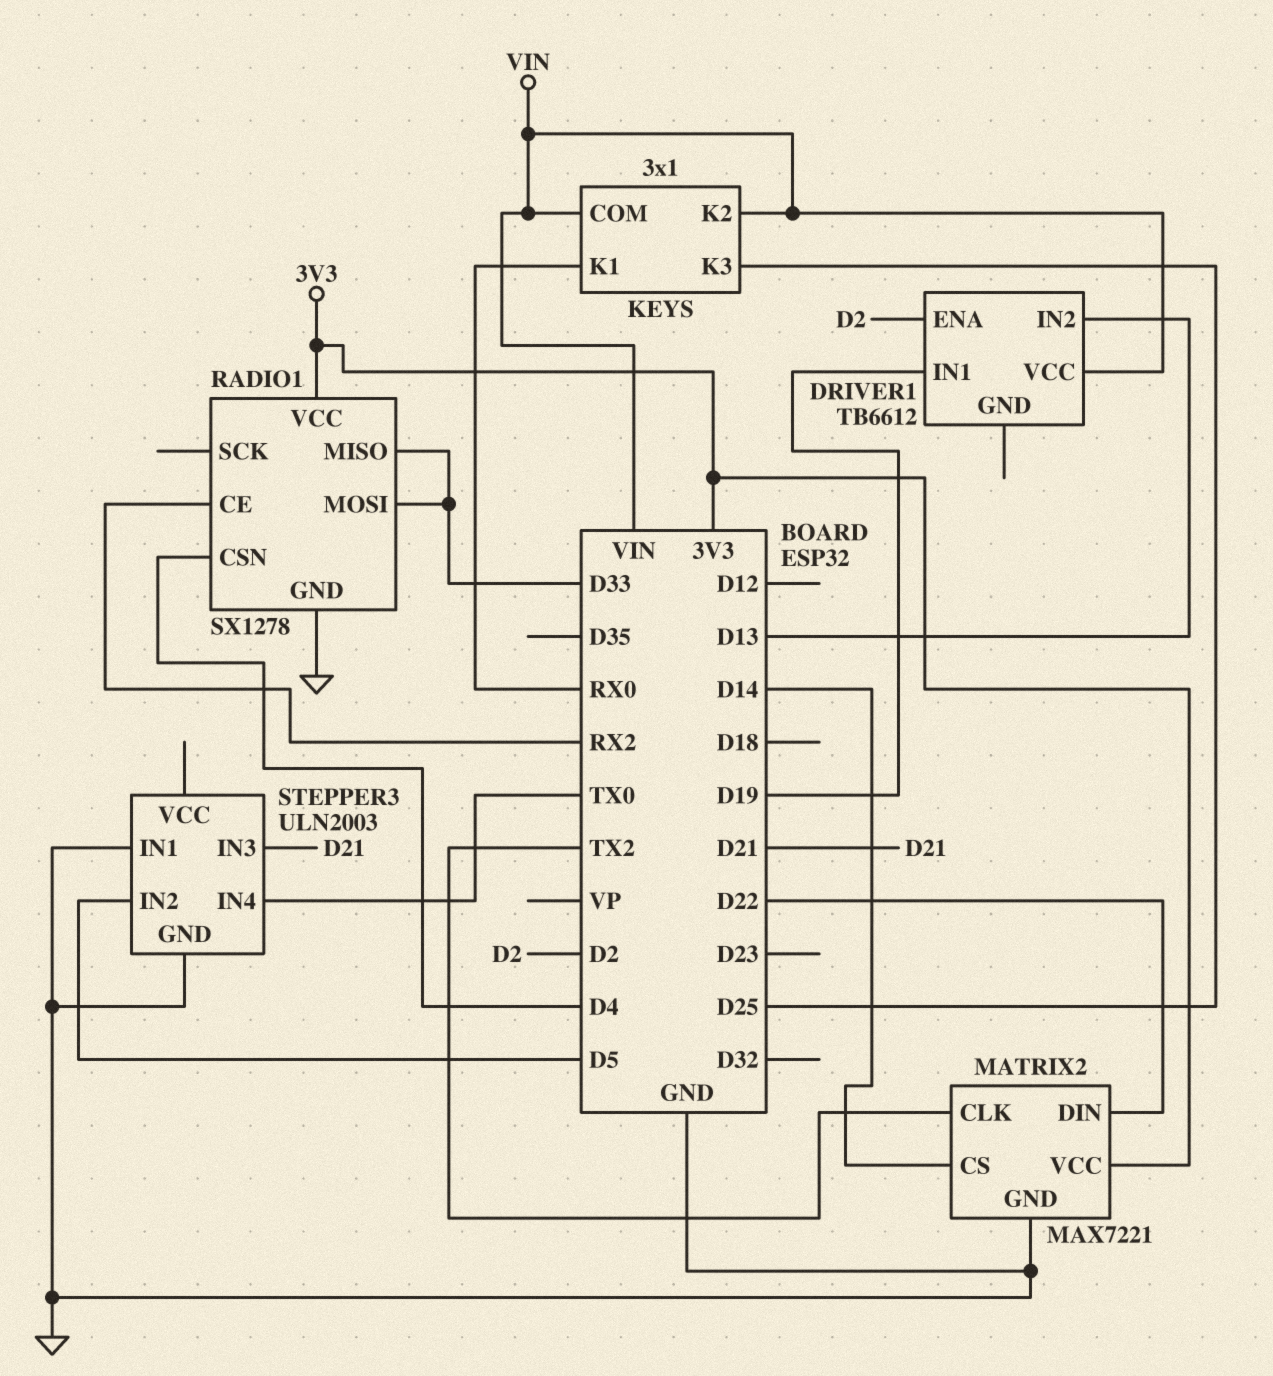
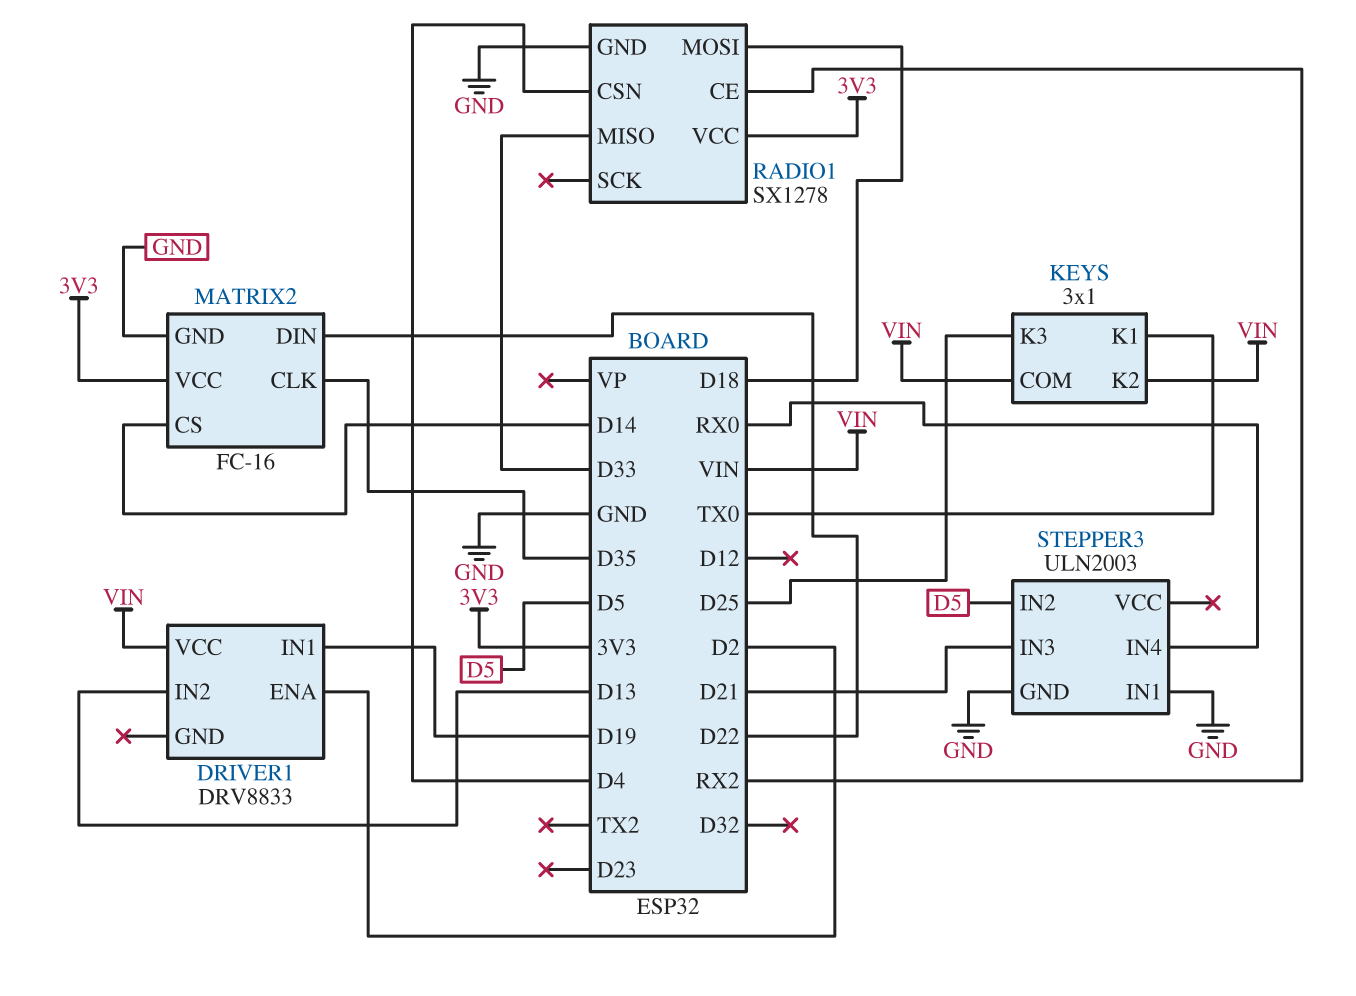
DRIVER1: TB6612 -> DRV8833
KEYS pin K1: RX0 -> TX0
MATRIX2: MAX7221 -> FC-16
MATRIX2 pin CLK: TX2 -> D35
RADIO1 pin MOSI: D33 -> D18
STEPPER3 pin IN4: TX0 -> RX0

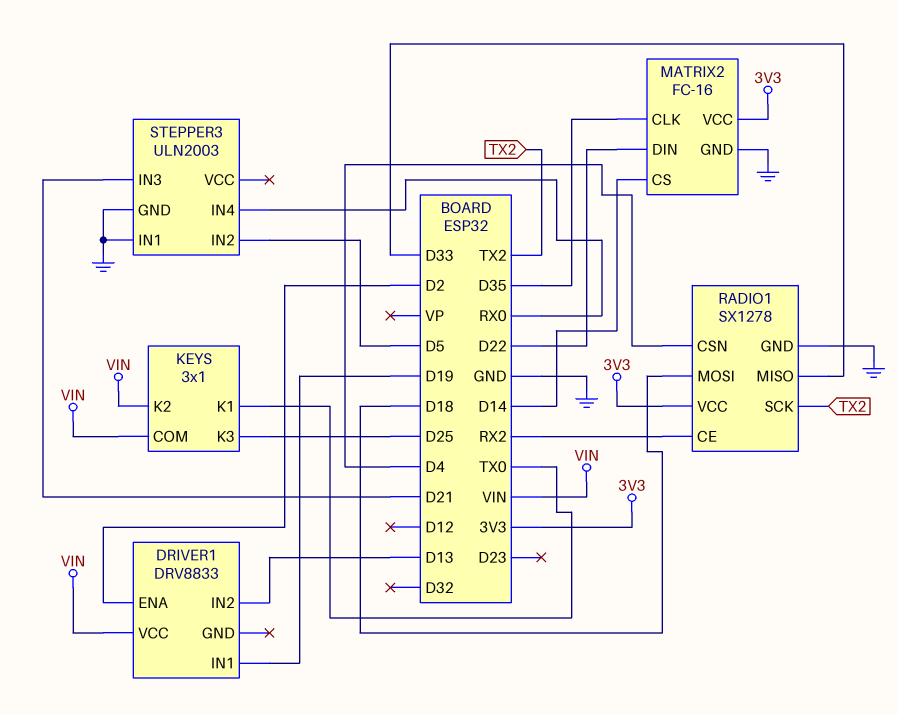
RADIO1 pin SCK: none -> TX2

